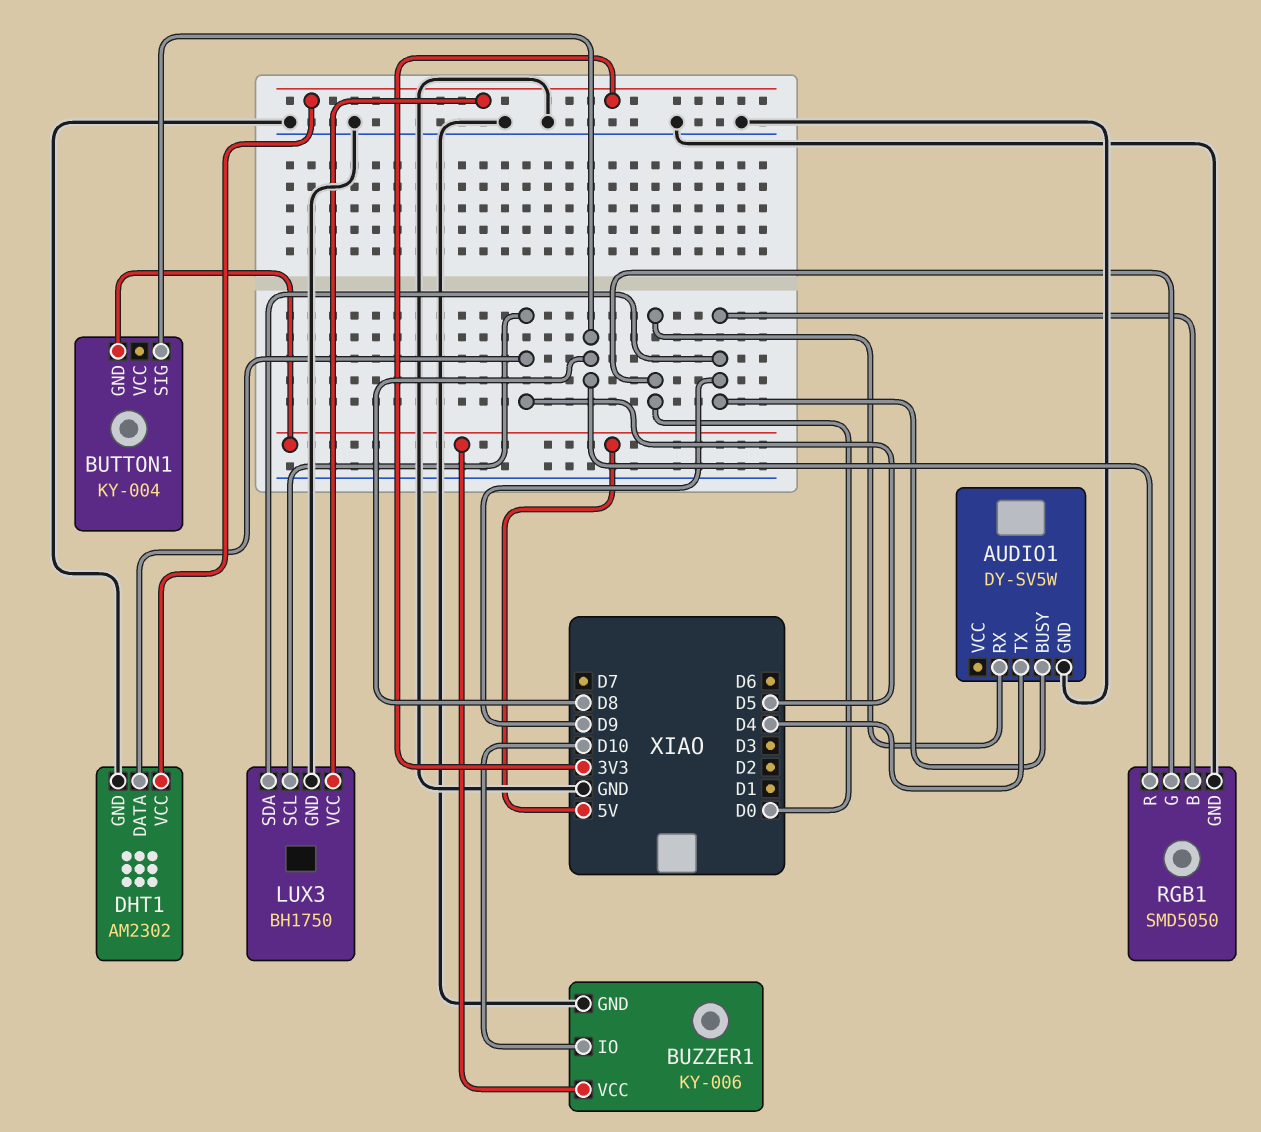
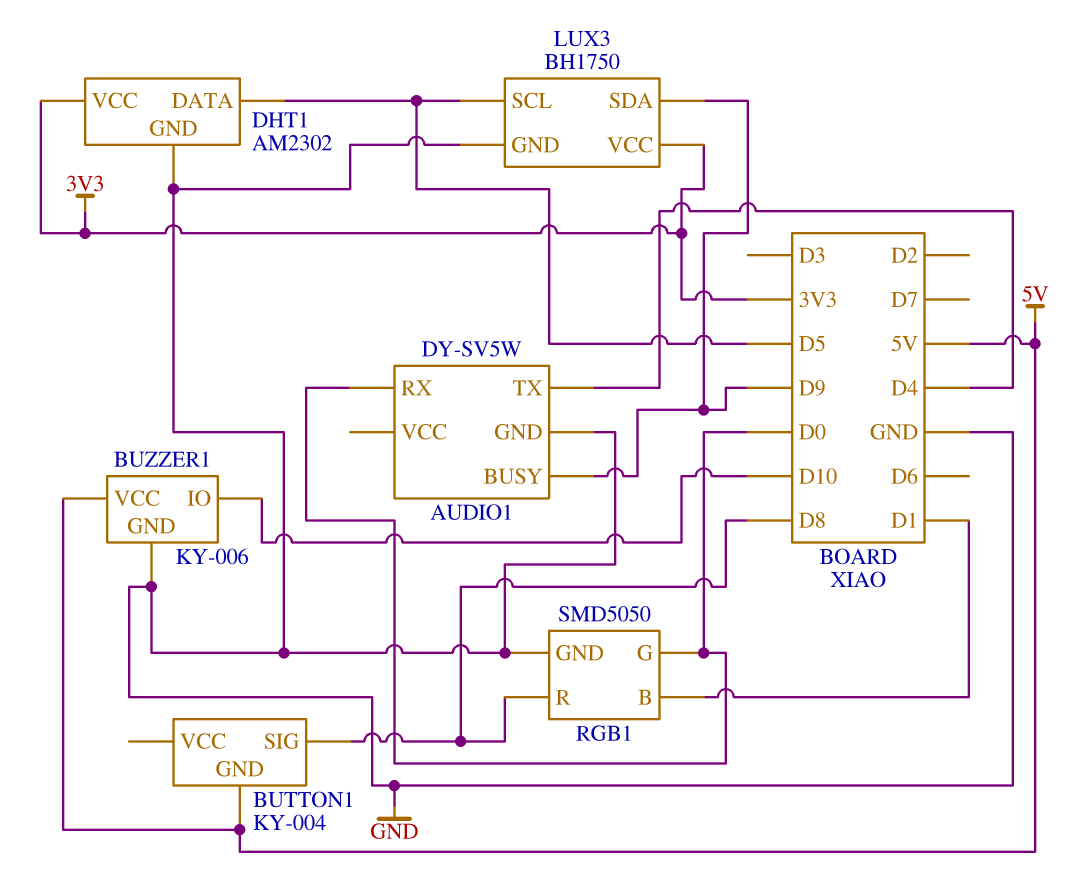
RGB1 pin B: D9 -> D1

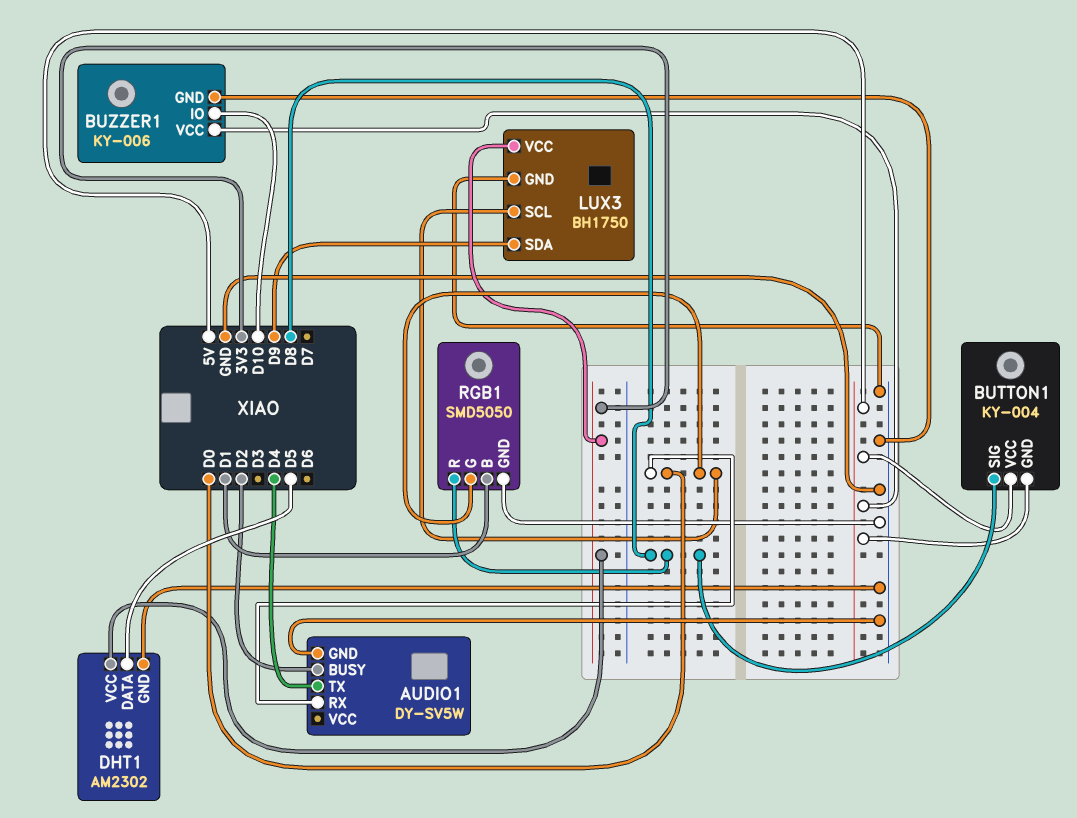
AUDIO1 pin BUSY: D9 -> D2
BUTTON1 pin VCC: none -> 5V
LUX3 pin SCL: D5 -> D0

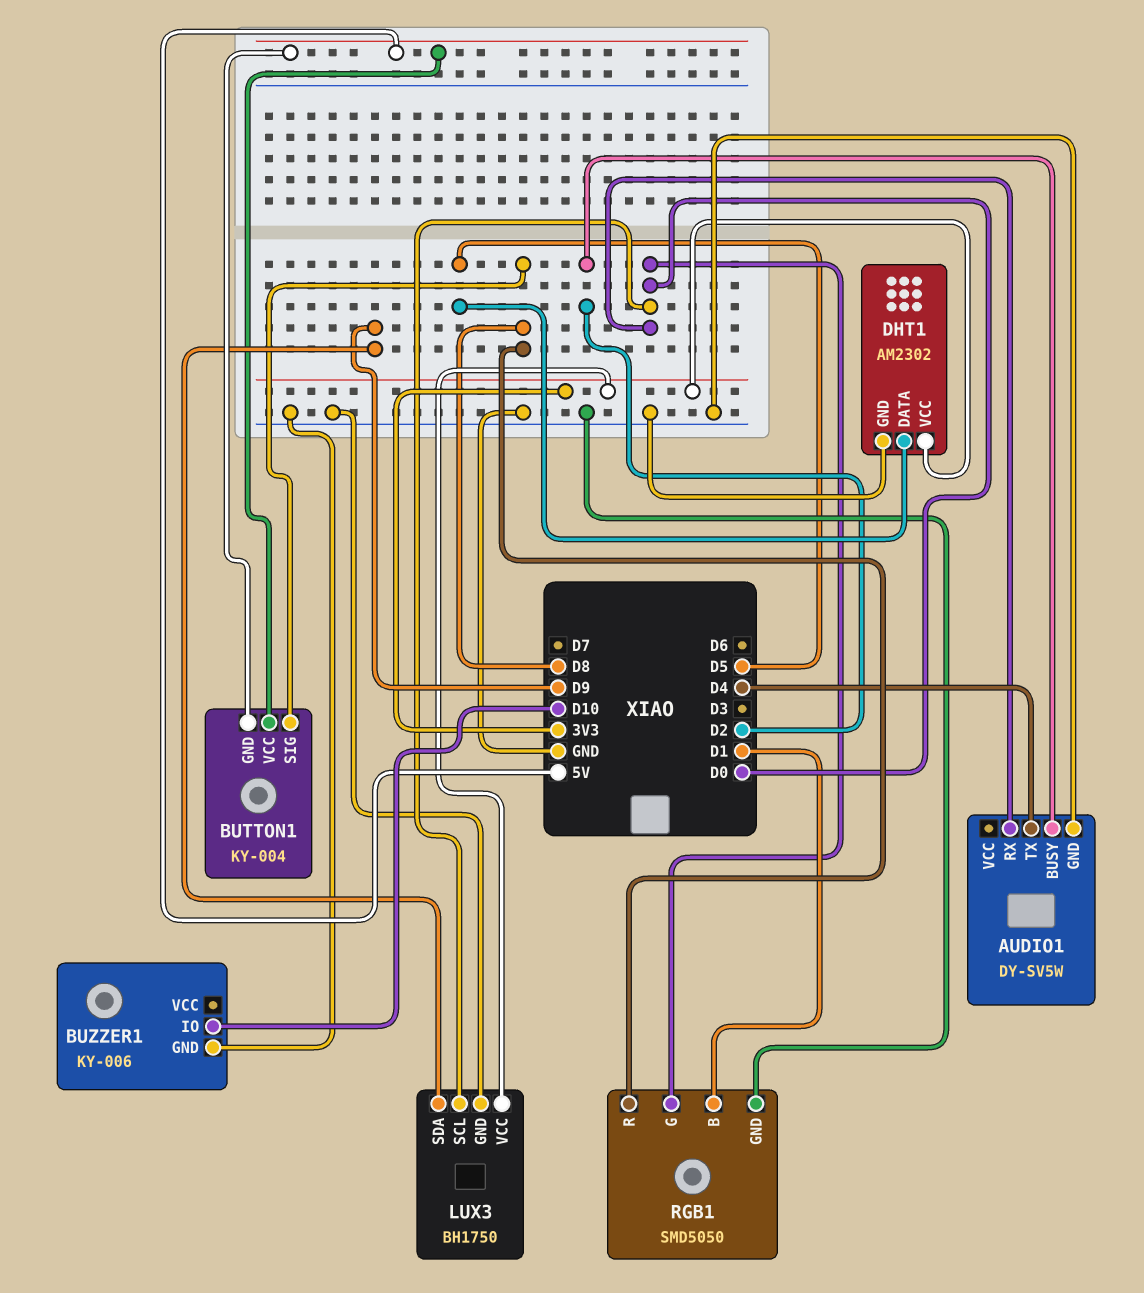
BUZZER1 pin VCC: 5V -> none

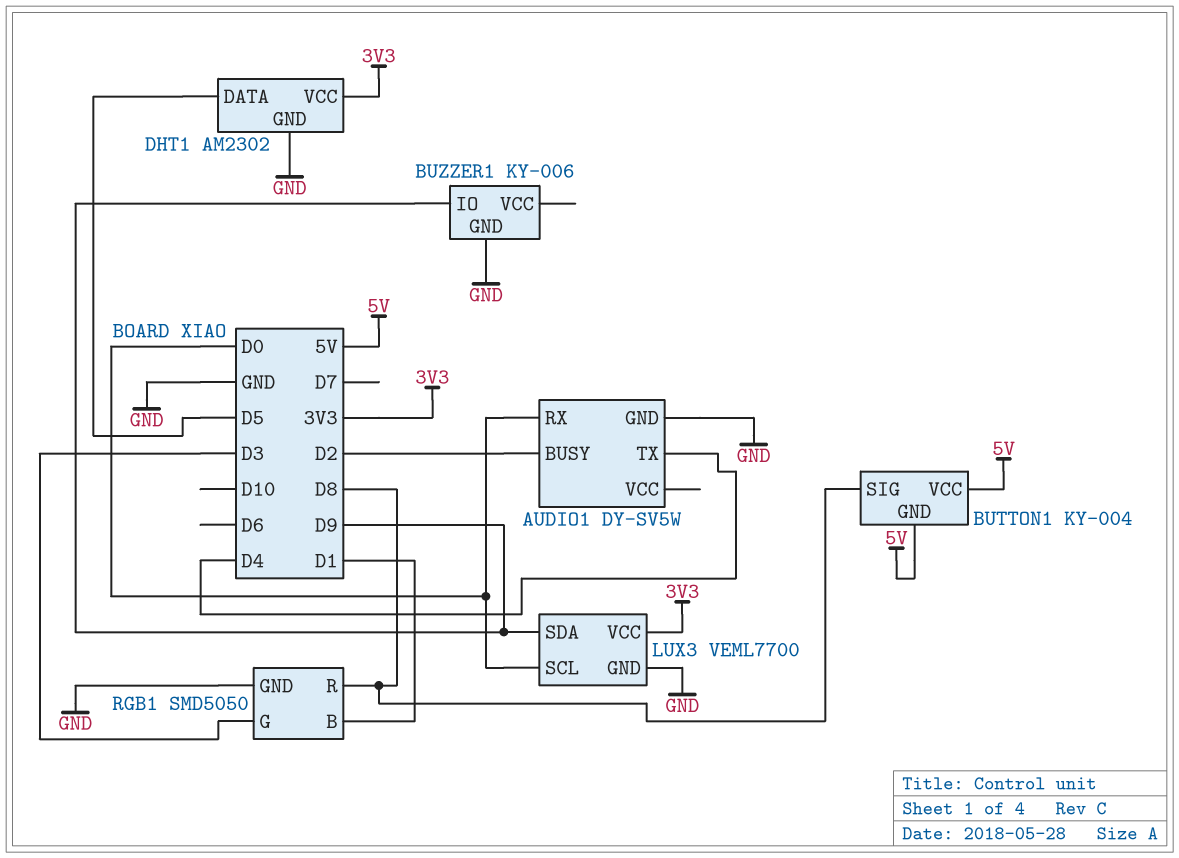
BUZZER1 pin IO: D10 -> D9
LUX3: BH1750 -> VEML7700
RGB1 pin G: D0 -> D3

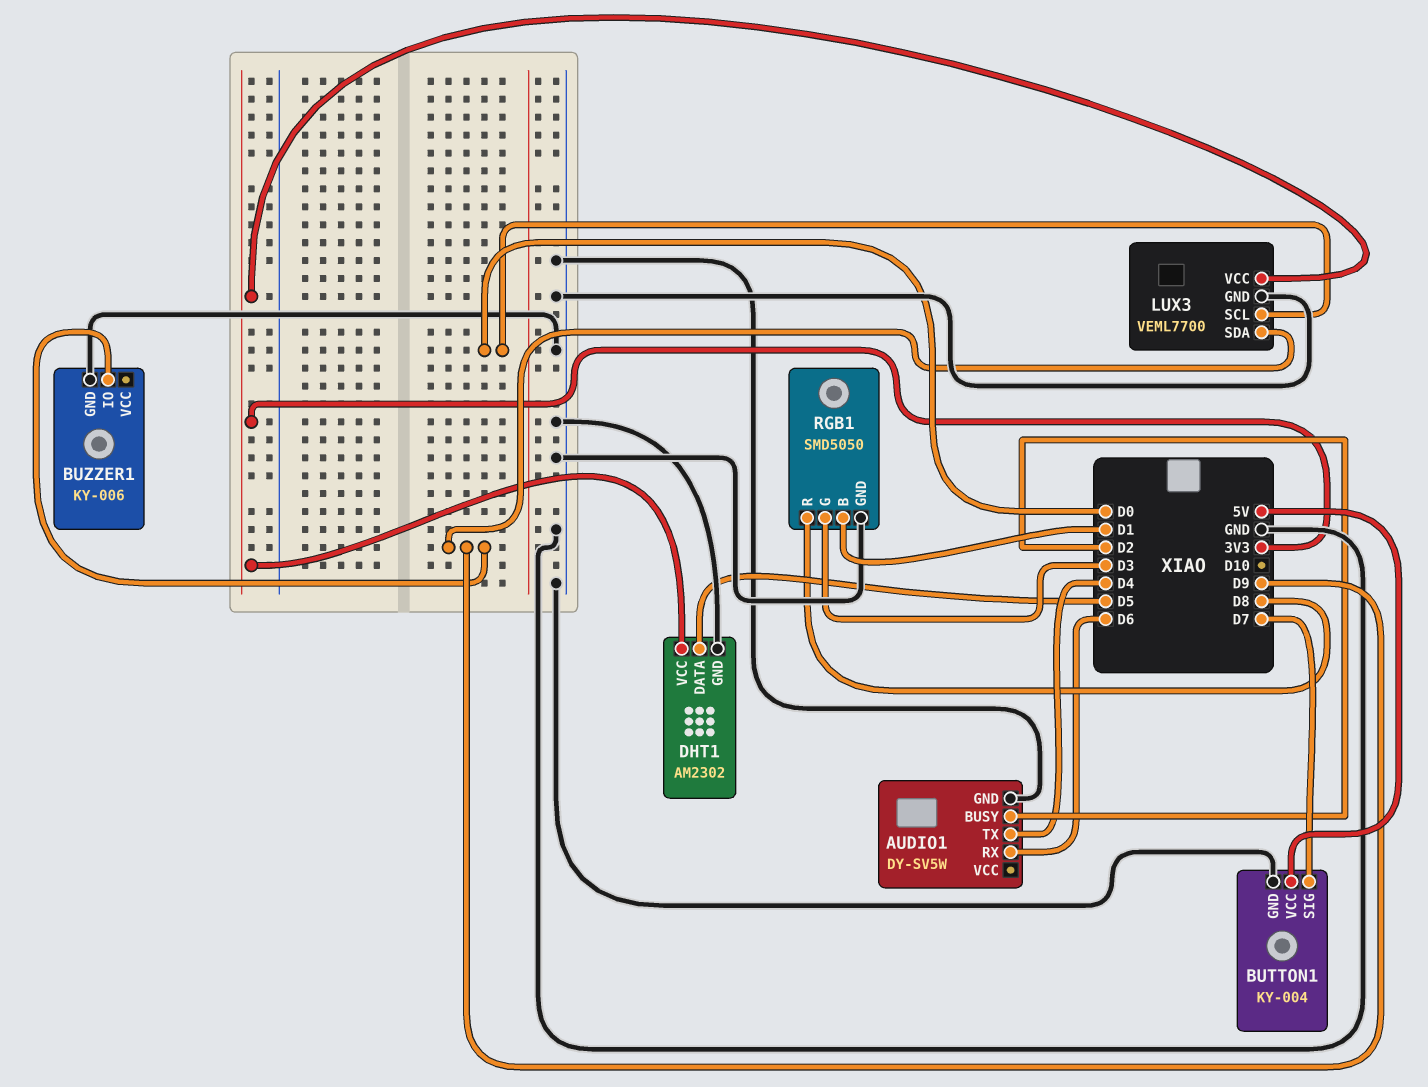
AUDIO1 pin RX: D0 -> D6
BUTTON1 pin GND: 5V -> GND
BUTTON1 pin SIG: D8 -> D7

